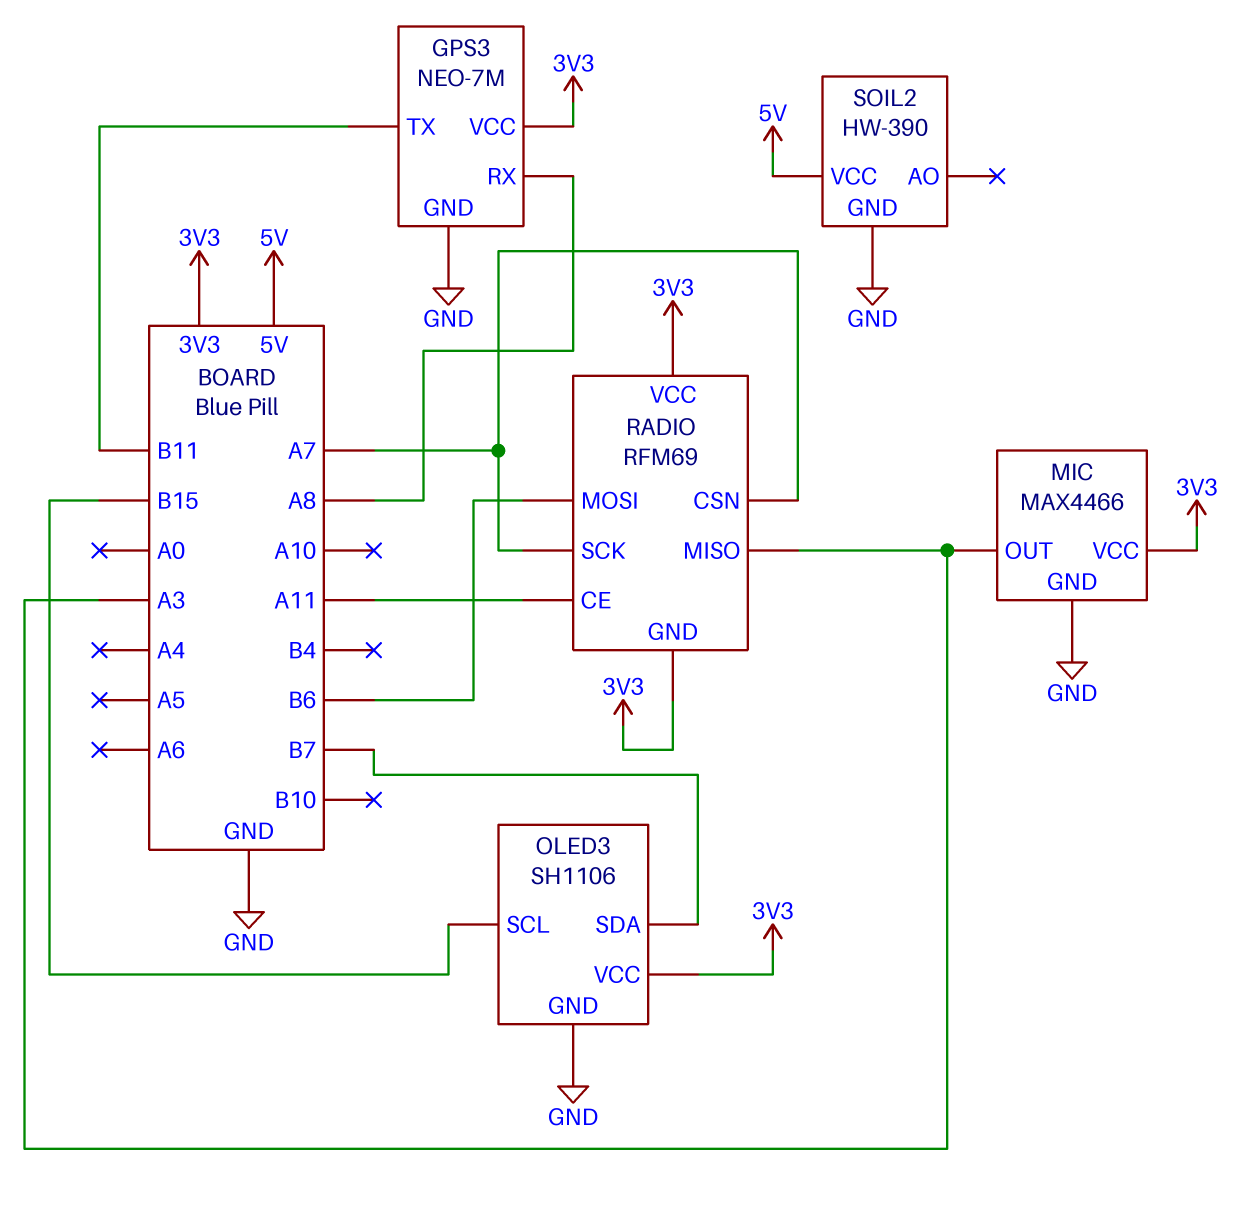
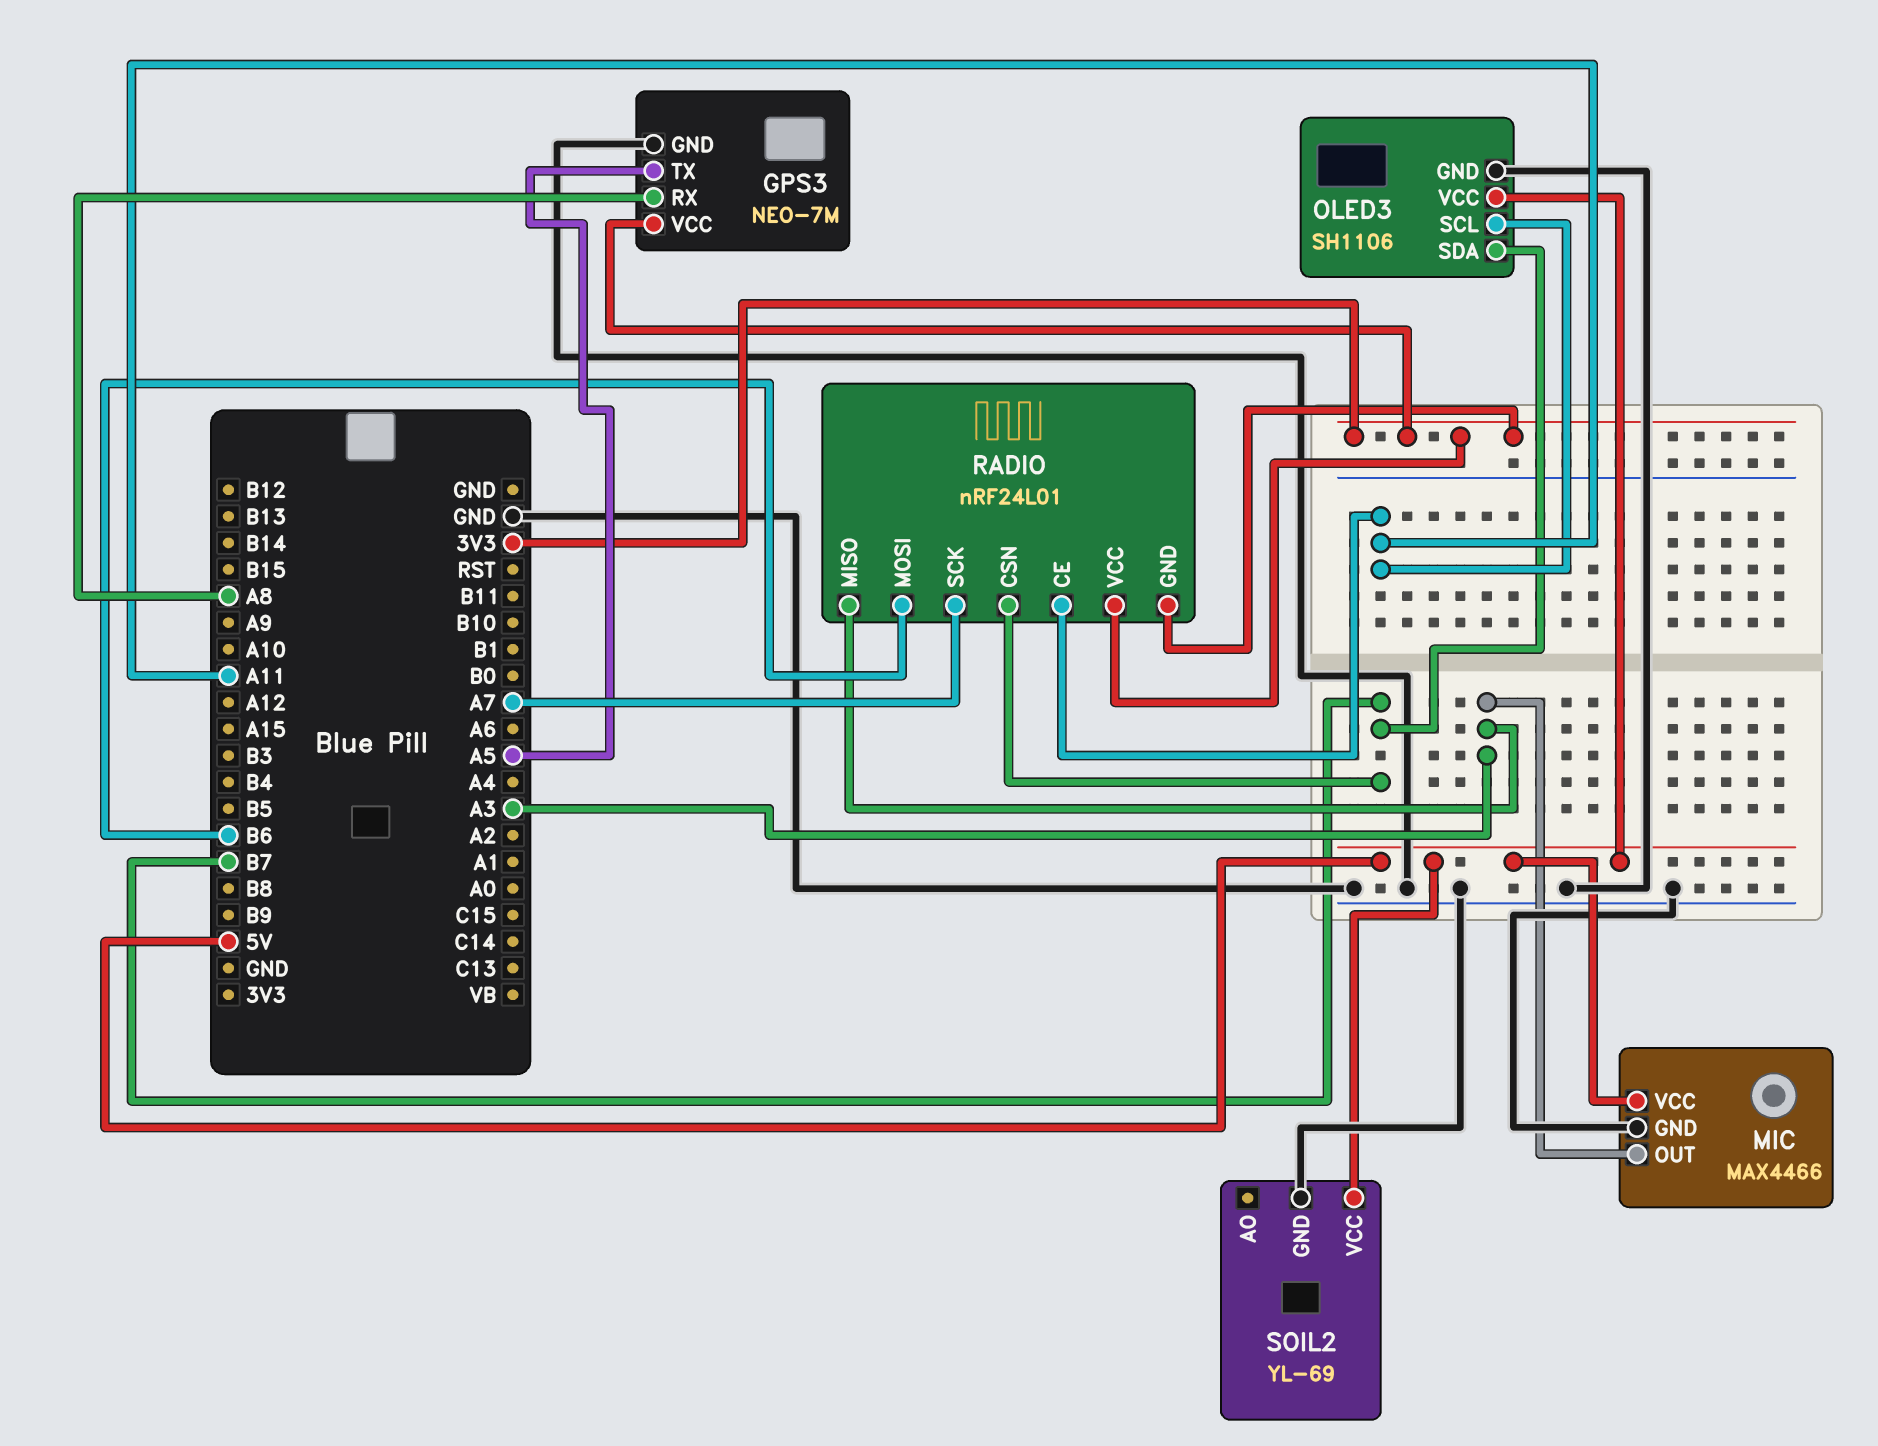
GPS3 pin TX: B11 -> A5
MIC pin VCC: 3V3 -> 5V
OLED3 pin SCL: B15 -> A11
OLED3 pin VCC: 3V3 -> 5V
RADIO: RFM69 -> nRF24L01
RADIO pin CSN: A7 -> B7
SOIL2: HW-390 -> YL-69

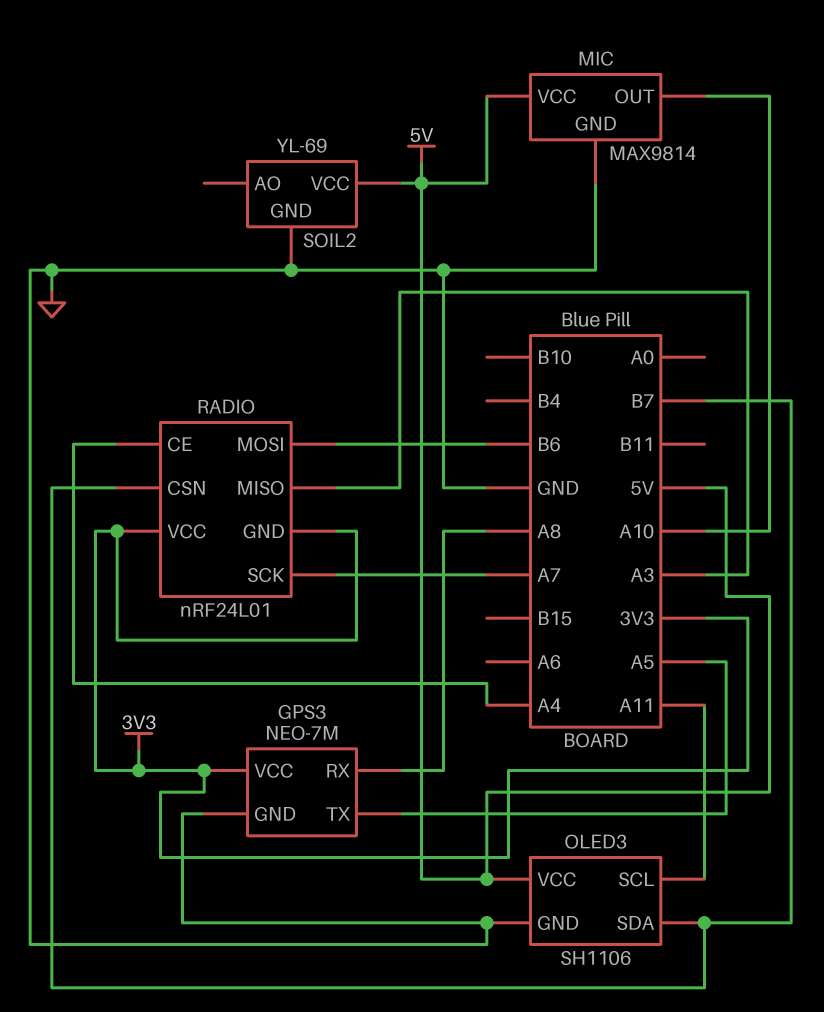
MIC: MAX4466 -> MAX9814
MIC pin OUT: A3 -> A10
RADIO pin CE: A11 -> A4

